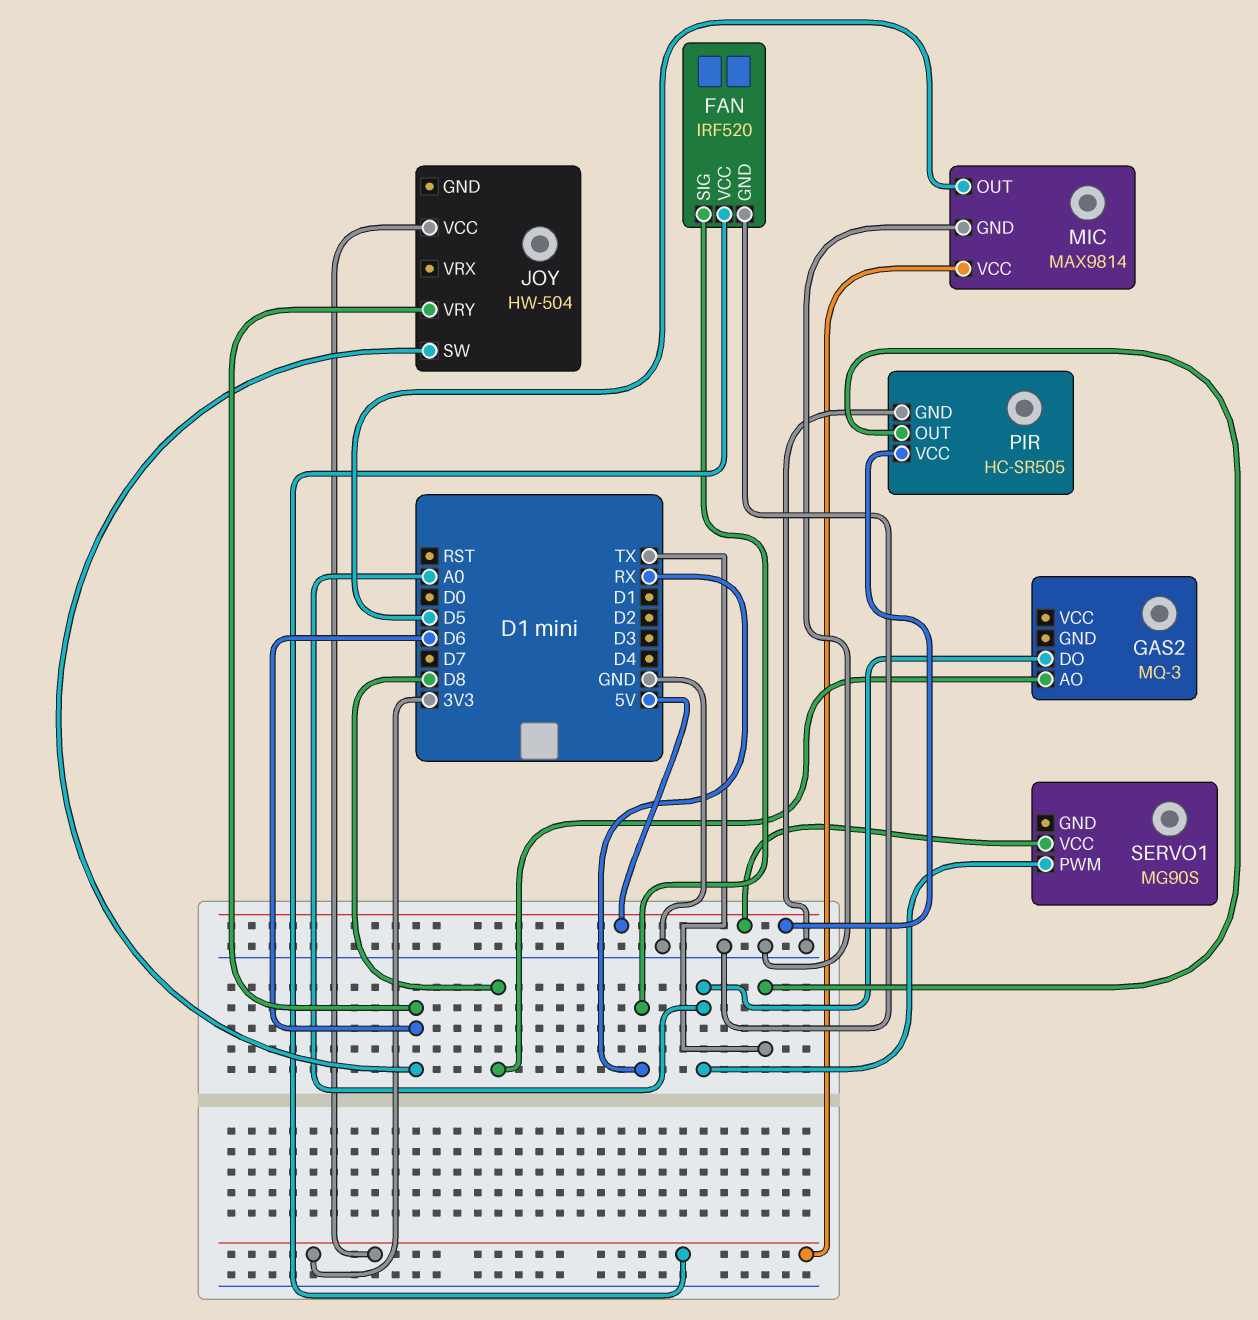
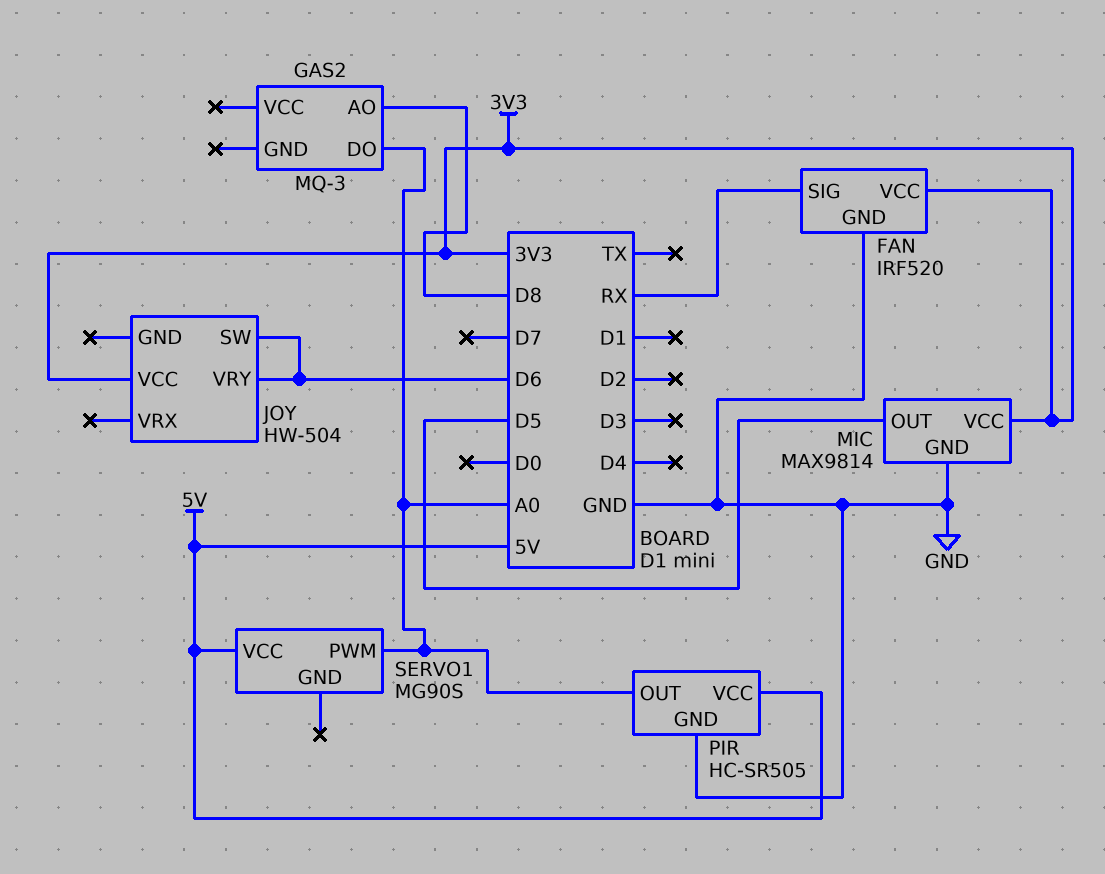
PIR pin OUT: TX -> A0

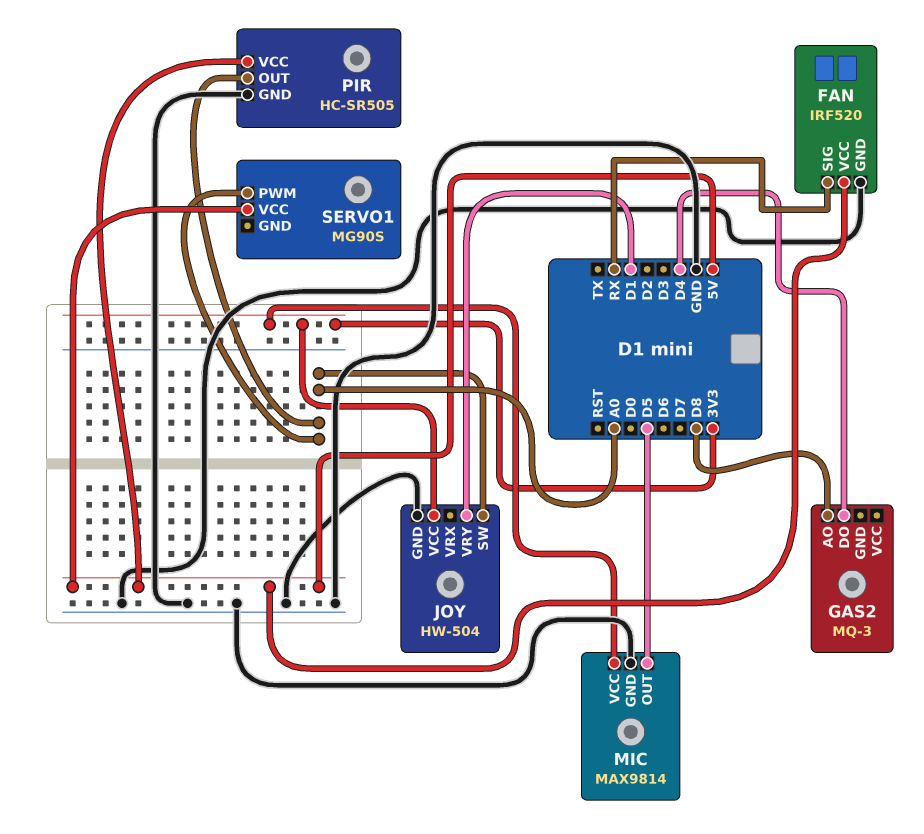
FAN pin VCC: 3V3 -> 5V
GAS2 pin DO: A0 -> D4
JOY pin GND: none -> GND
JOY pin SW: D6 -> A0
JOY pin VRY: D6 -> D1

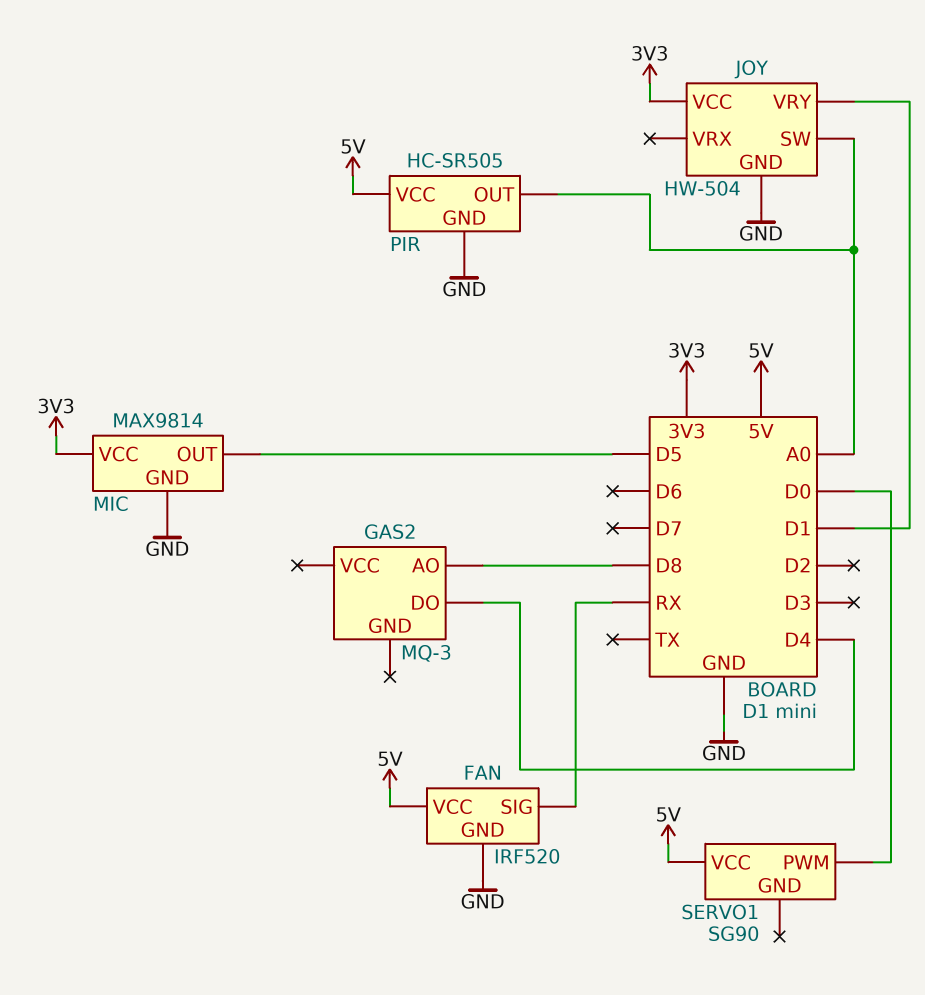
SERVO1: MG90S -> SG90
SERVO1 pin PWM: A0 -> D0

